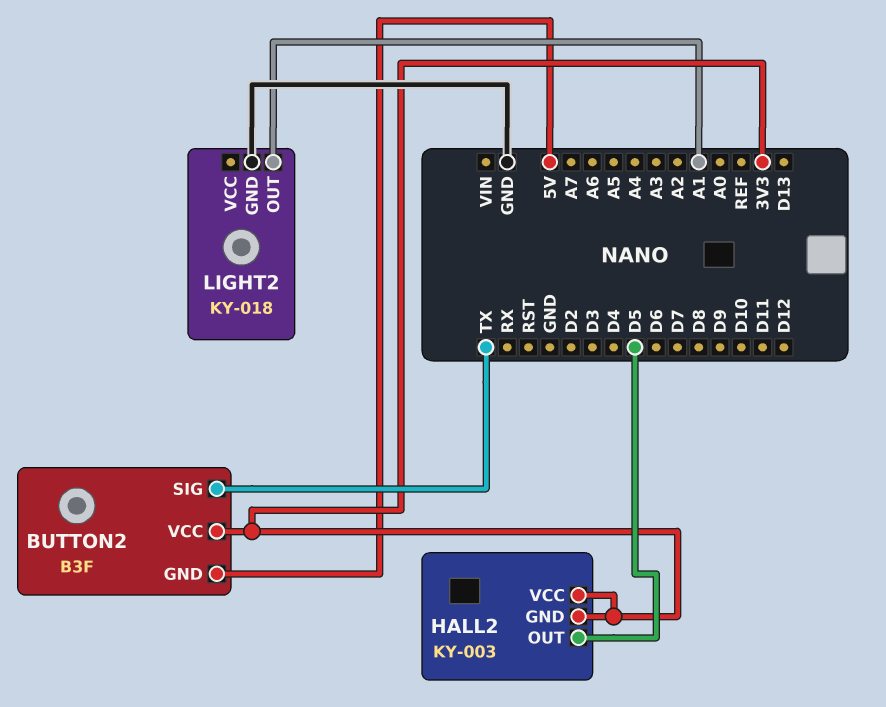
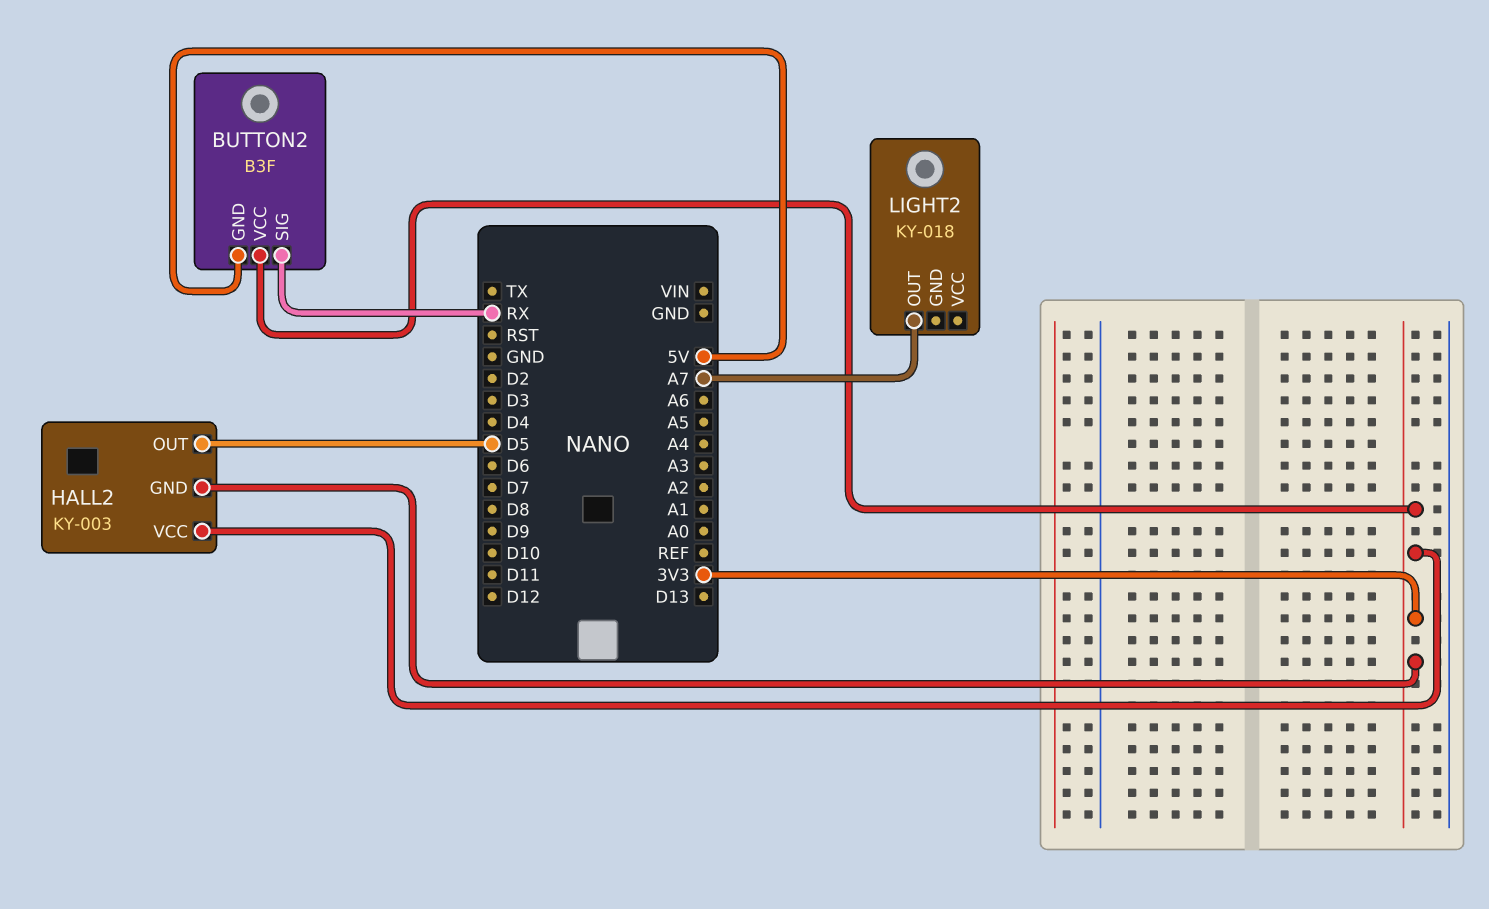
BUTTON2 pin SIG: TX -> RX
LIGHT2 pin GND: GND -> none
LIGHT2 pin OUT: A1 -> A7

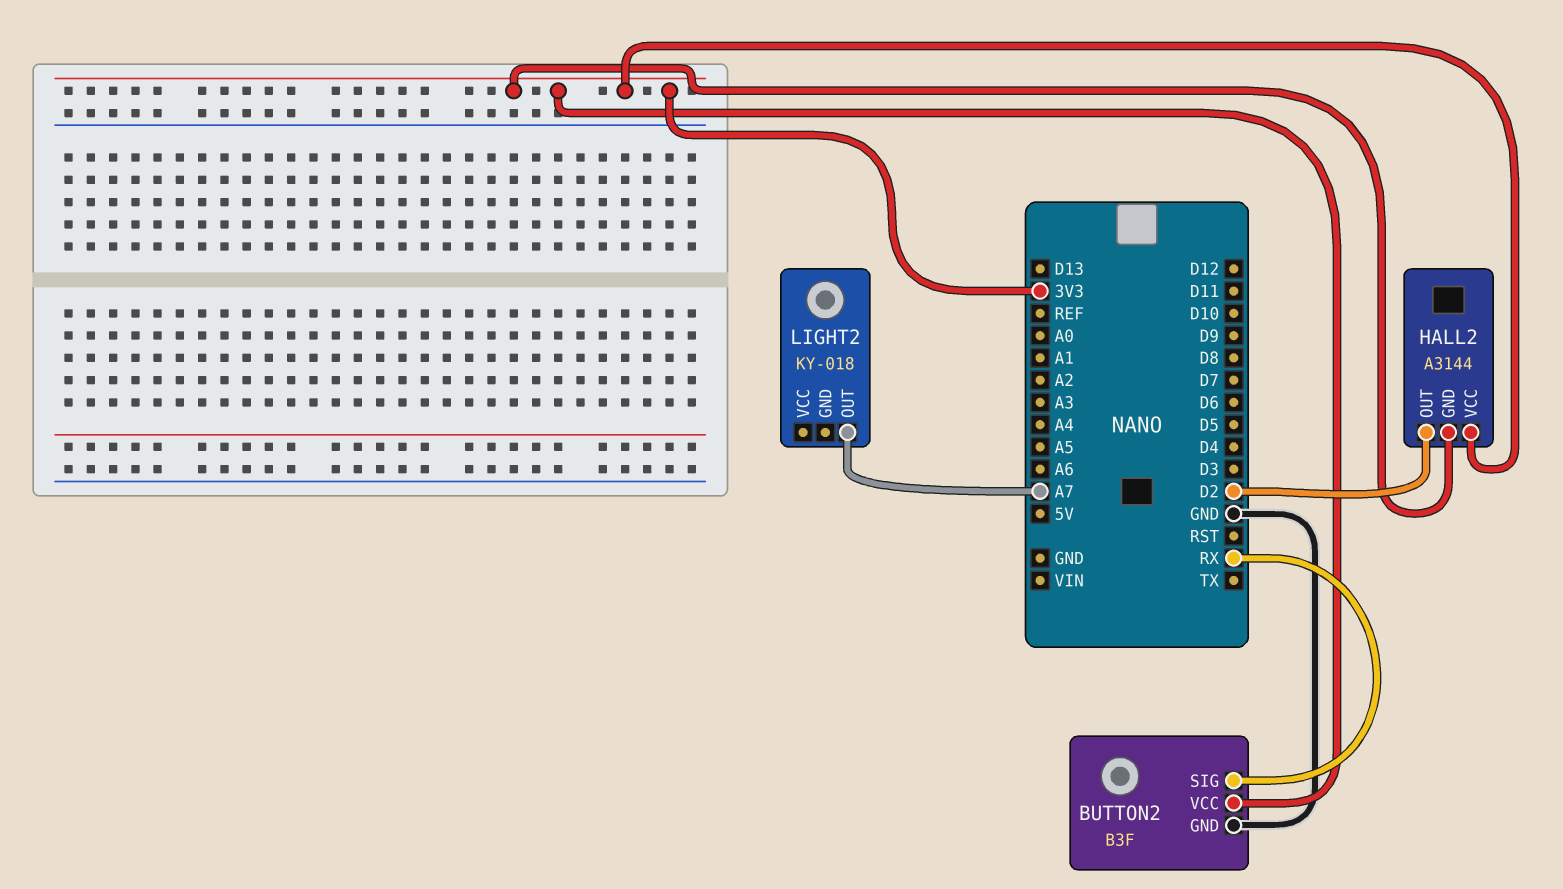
BUTTON2 pin GND: 5V -> GND
HALL2: KY-003 -> A3144
HALL2 pin OUT: D5 -> D2

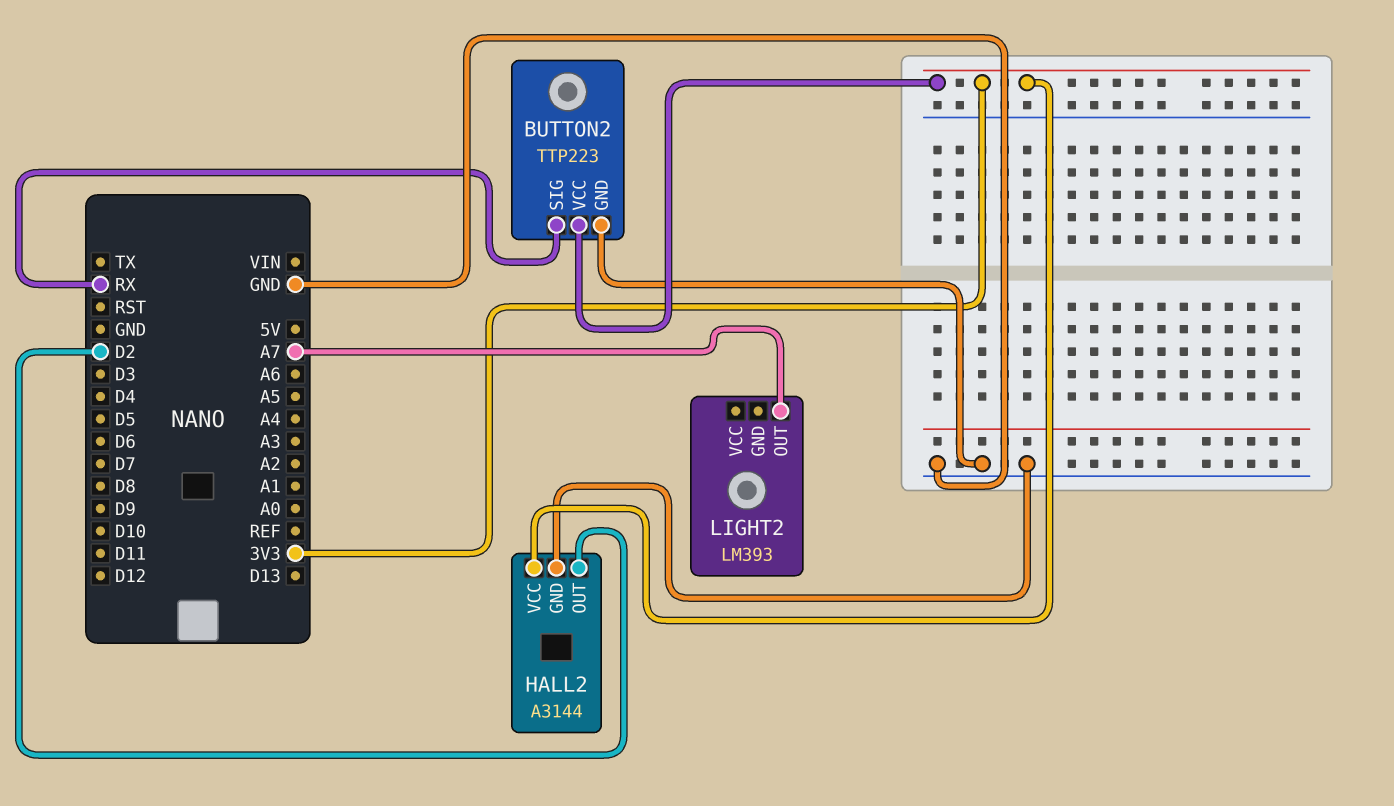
BUTTON2: B3F -> TTP223
HALL2 pin GND: 3V3 -> GND
LIGHT2: KY-018 -> LM393

